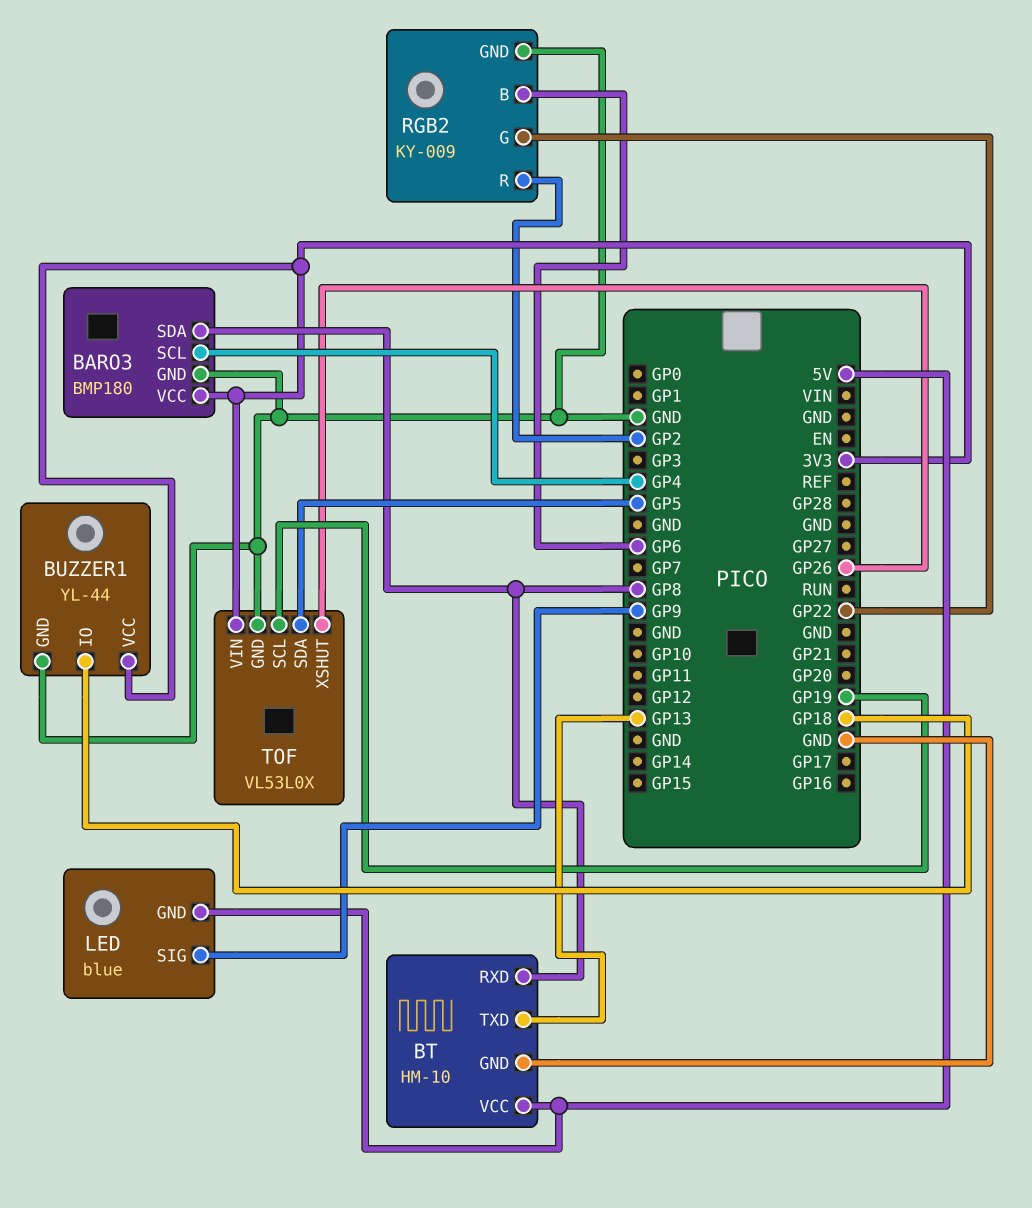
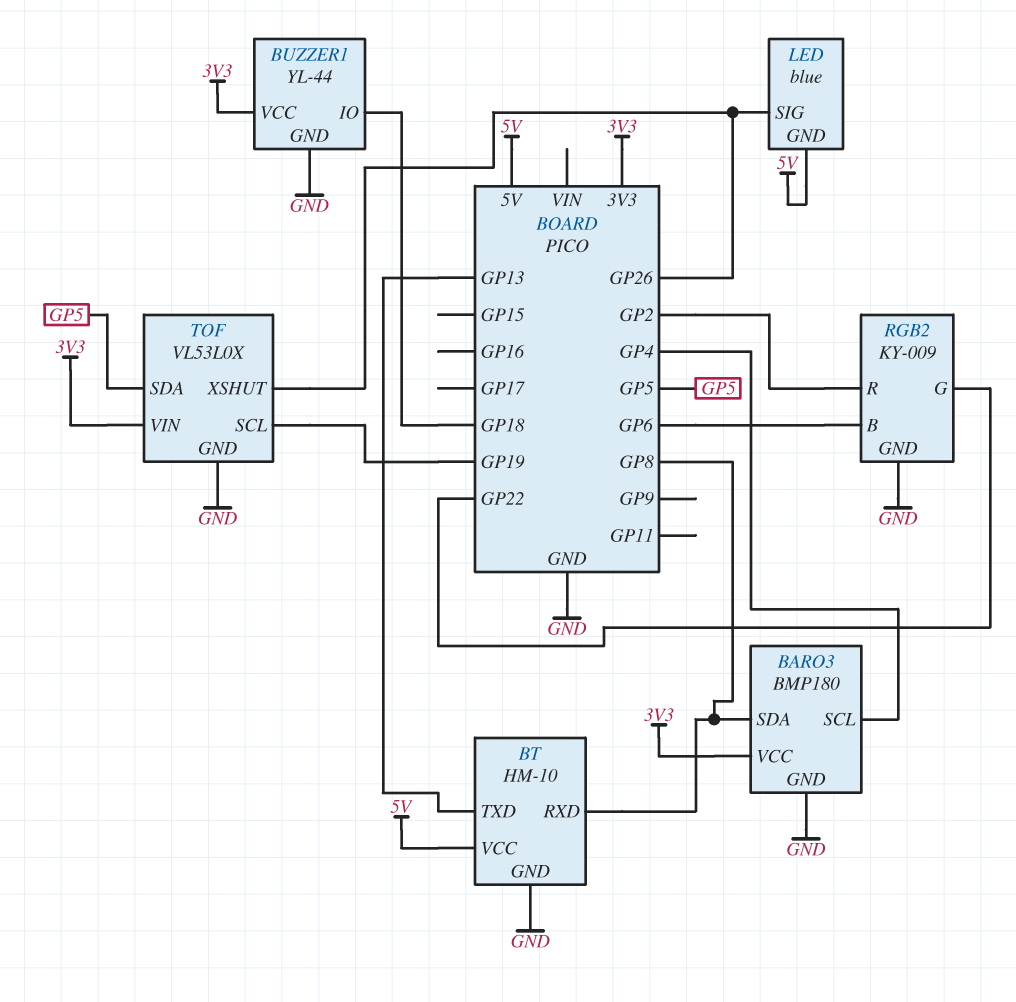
LED pin SIG: GP9 -> GP26

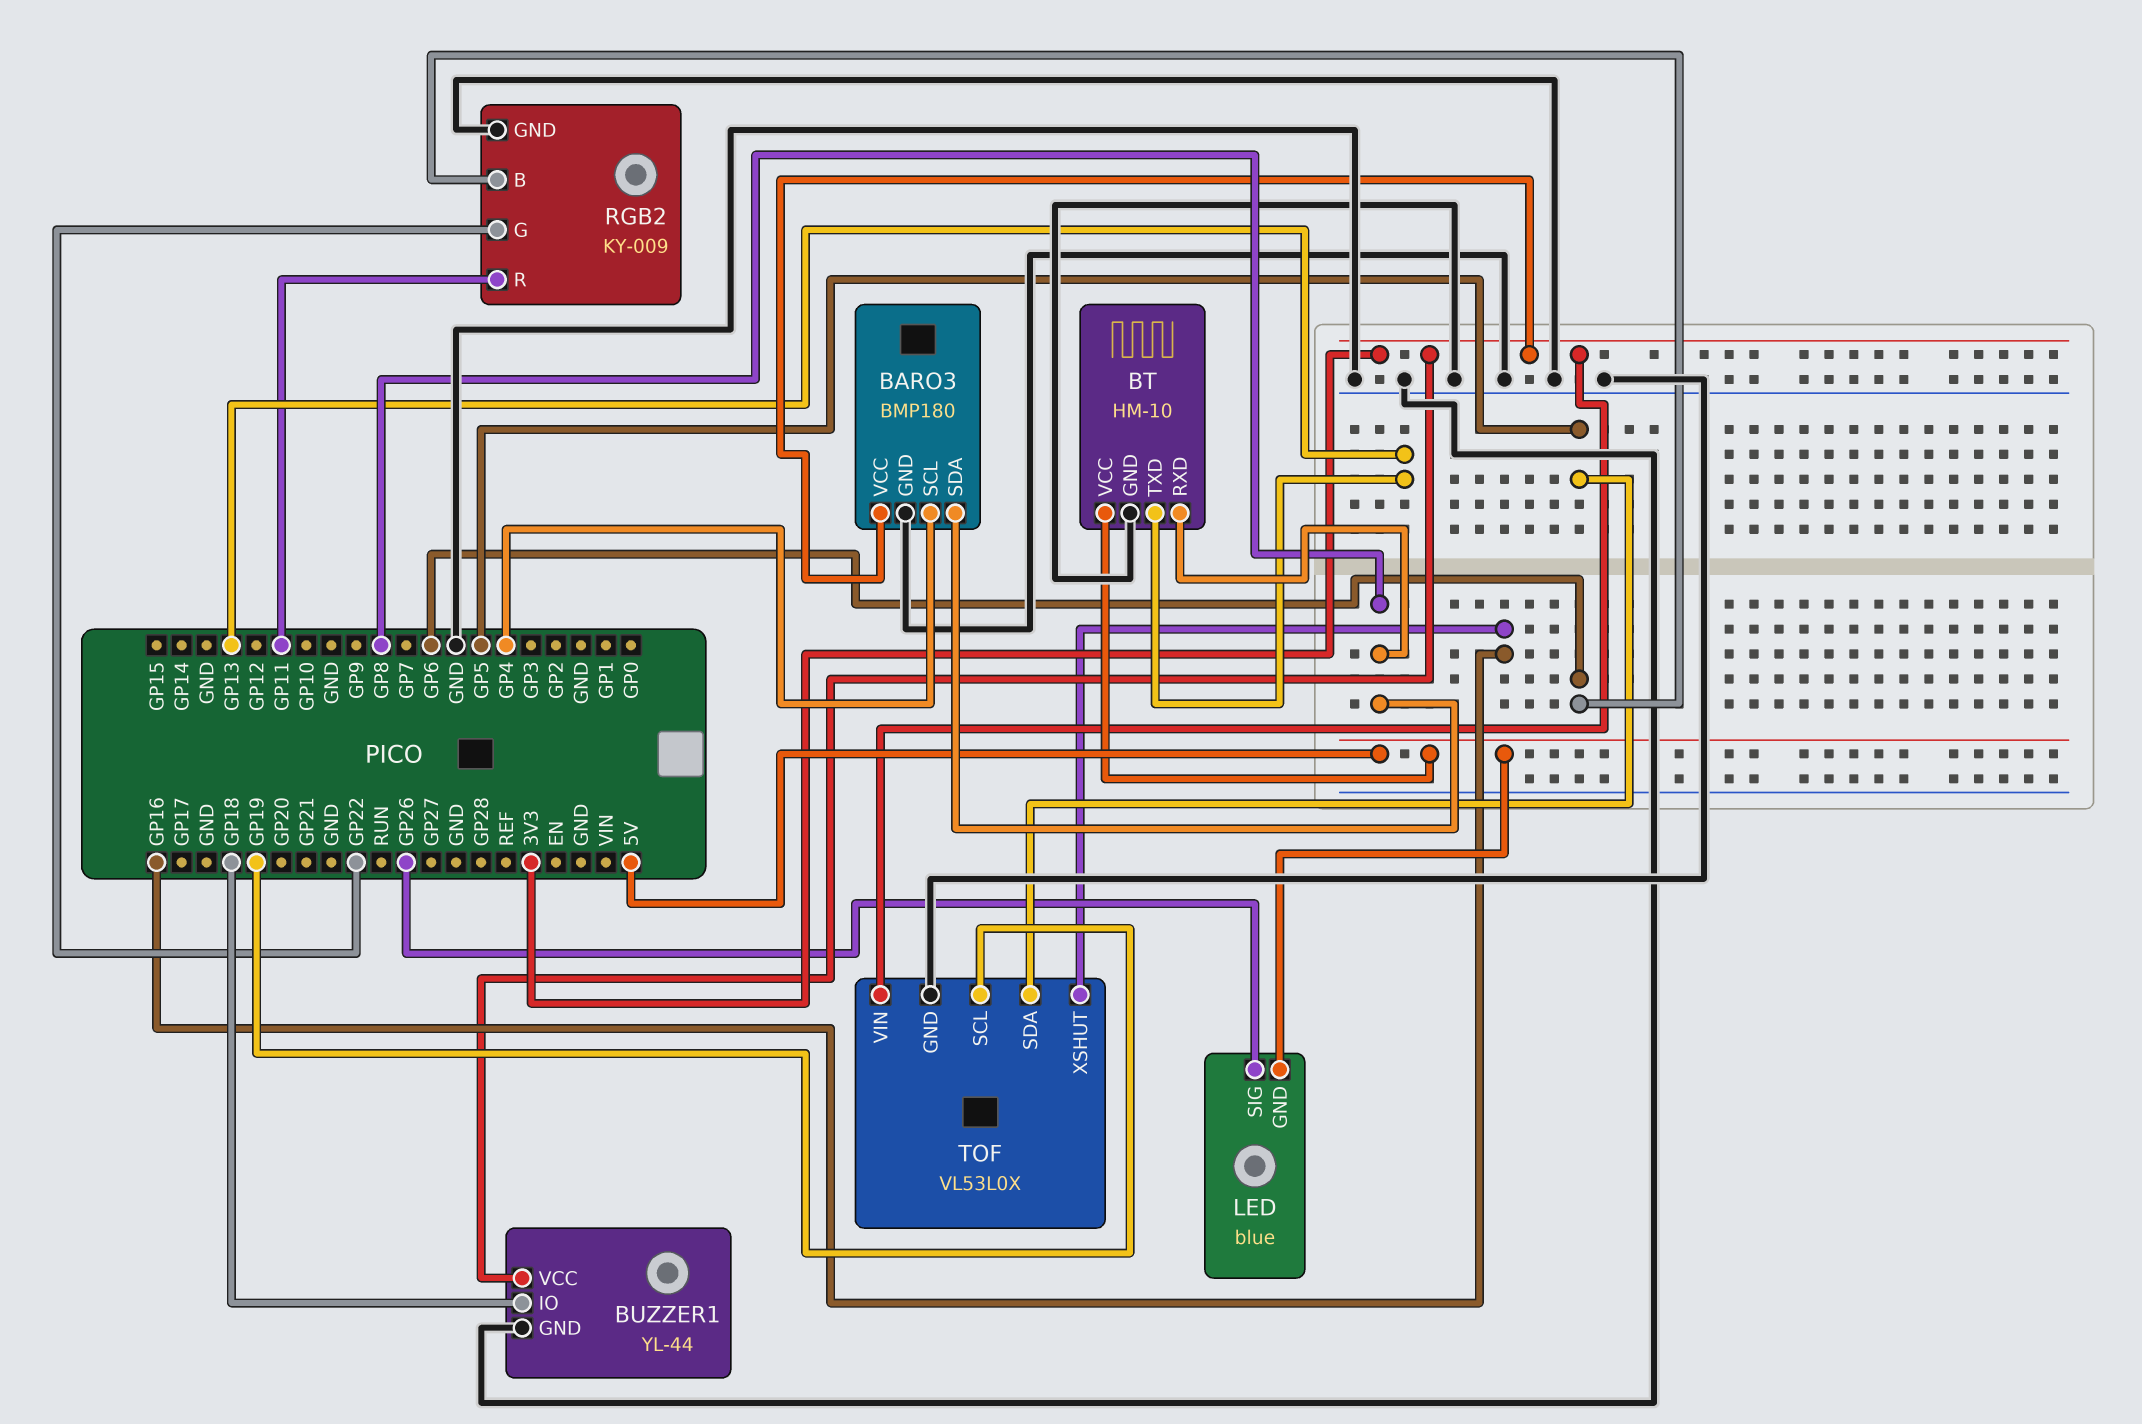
RGB2 pin R: GP2 -> GP11
TOF pin XSHUT: GP26 -> GP16

